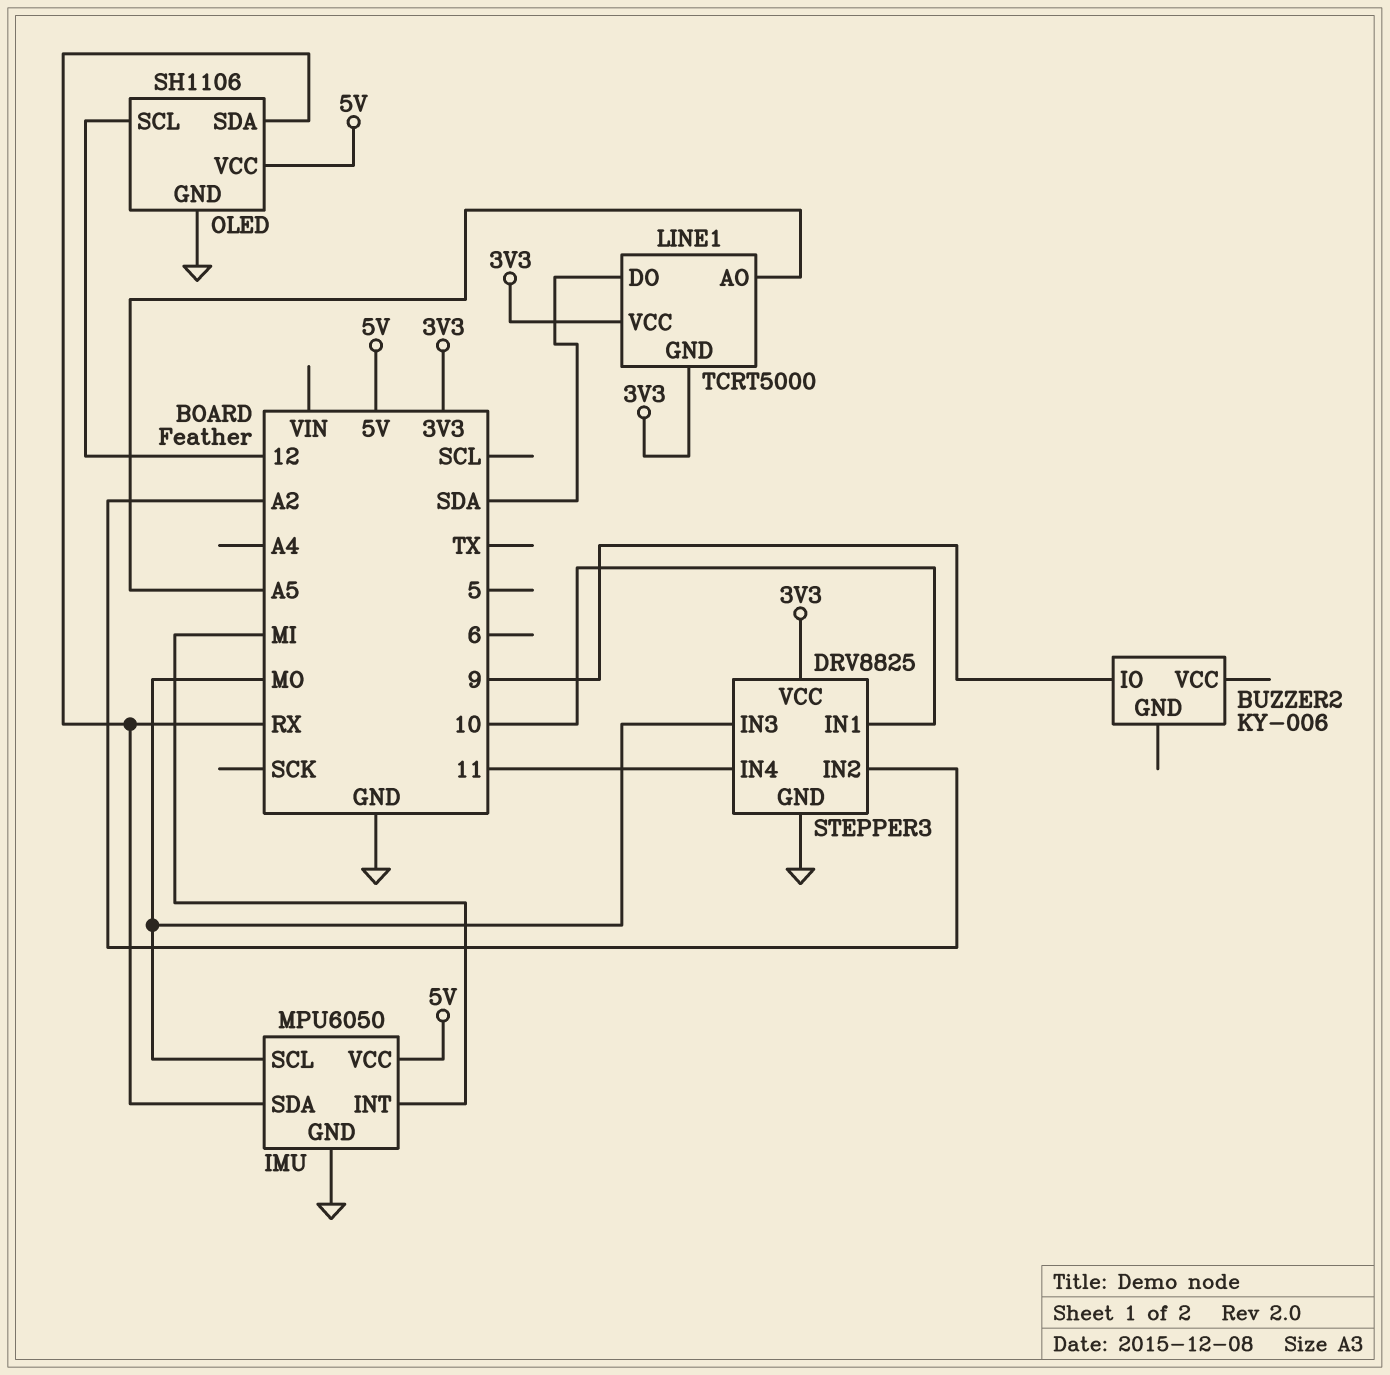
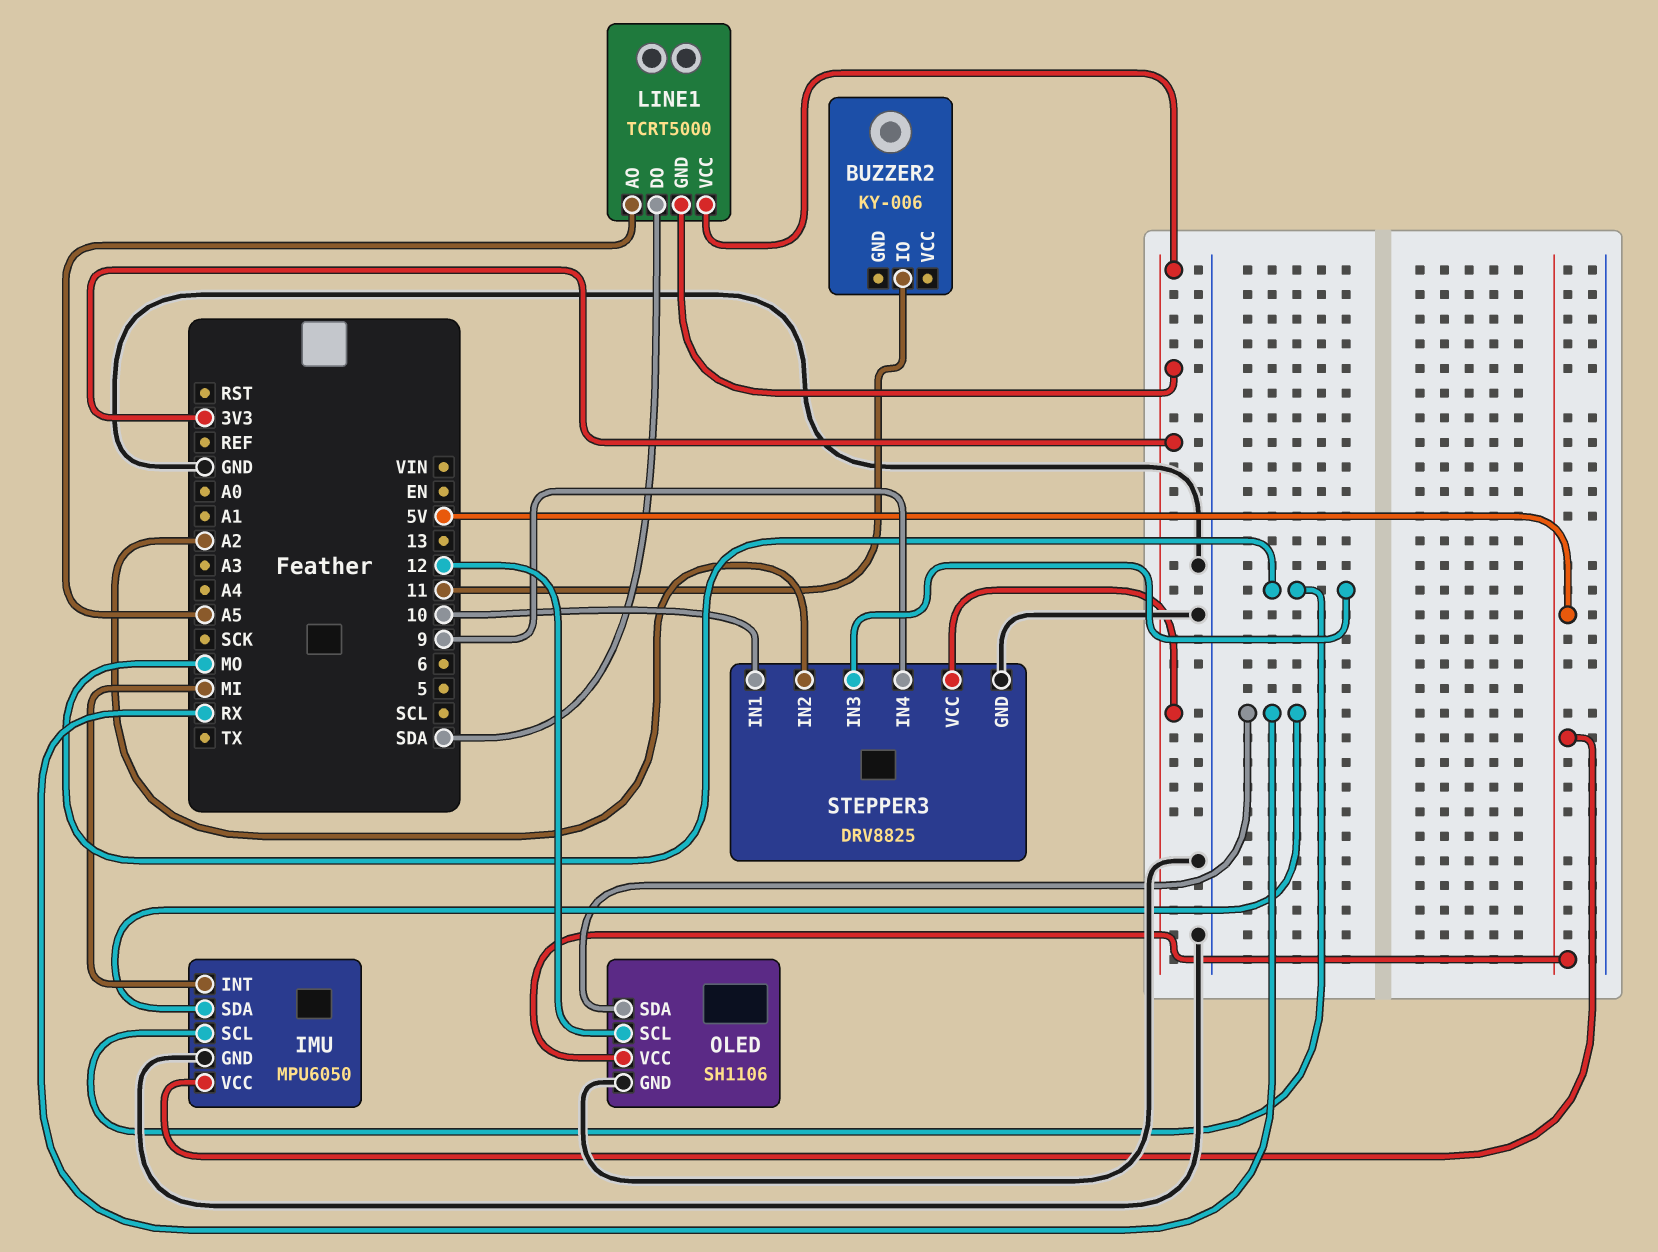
BUZZER2 pin IO: 9 -> 11
STEPPER3 pin IN4: 11 -> 9

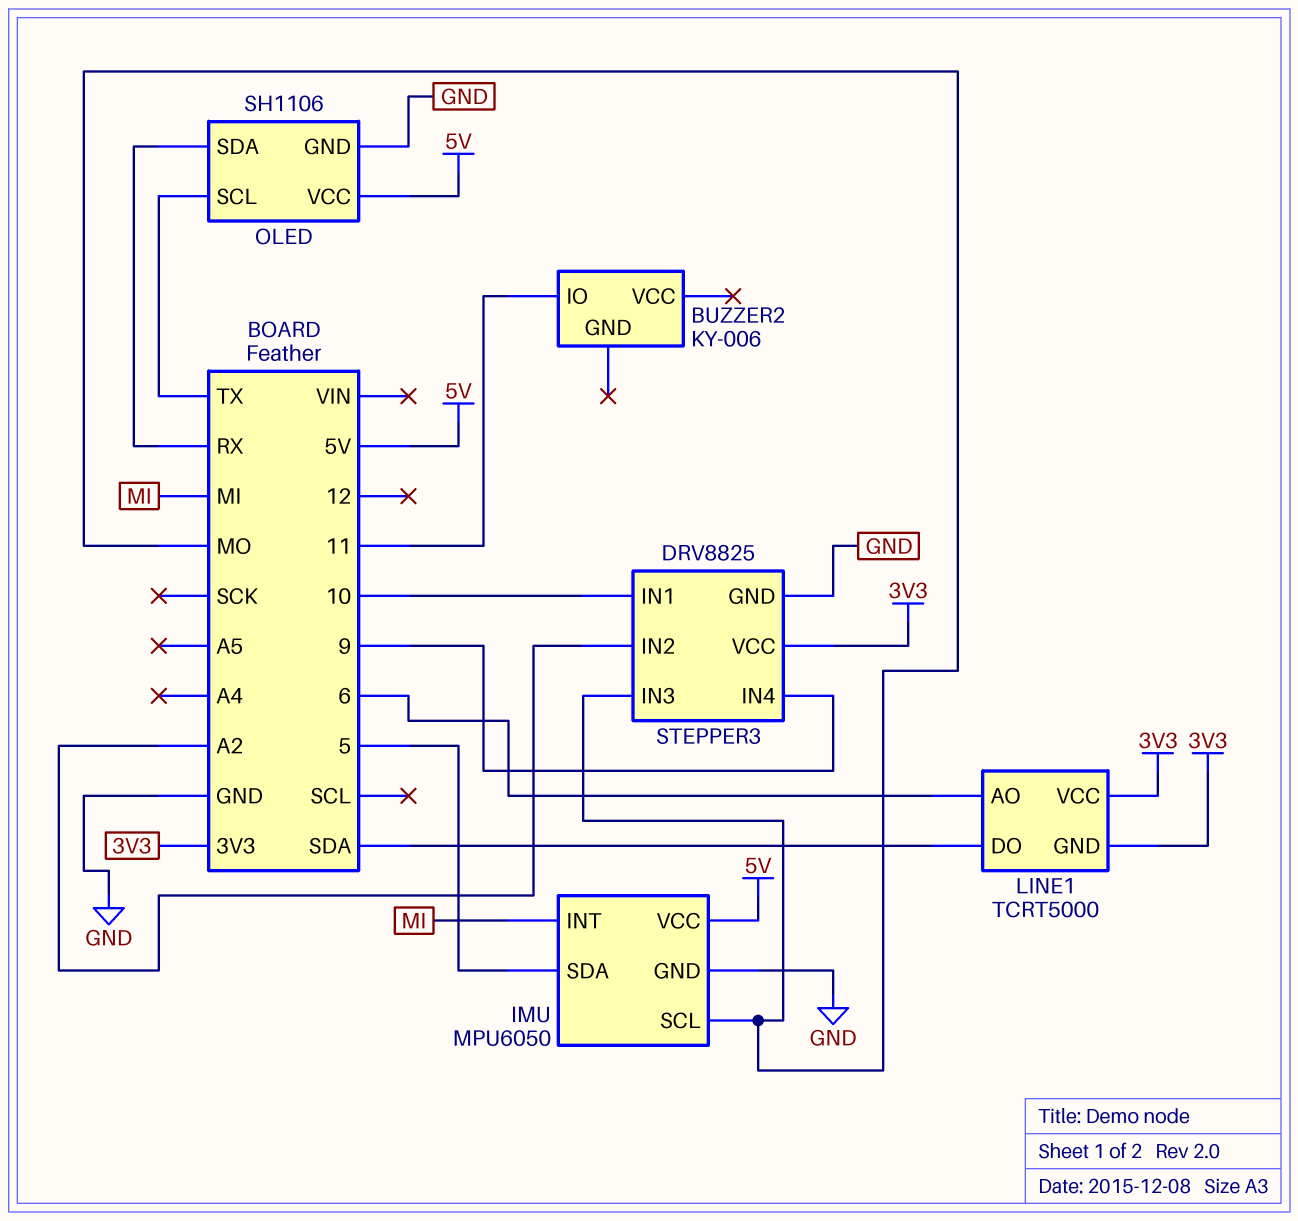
IMU pin SDA: RX -> 5
LINE1 pin AO: A5 -> 6
OLED pin SCL: 12 -> TX

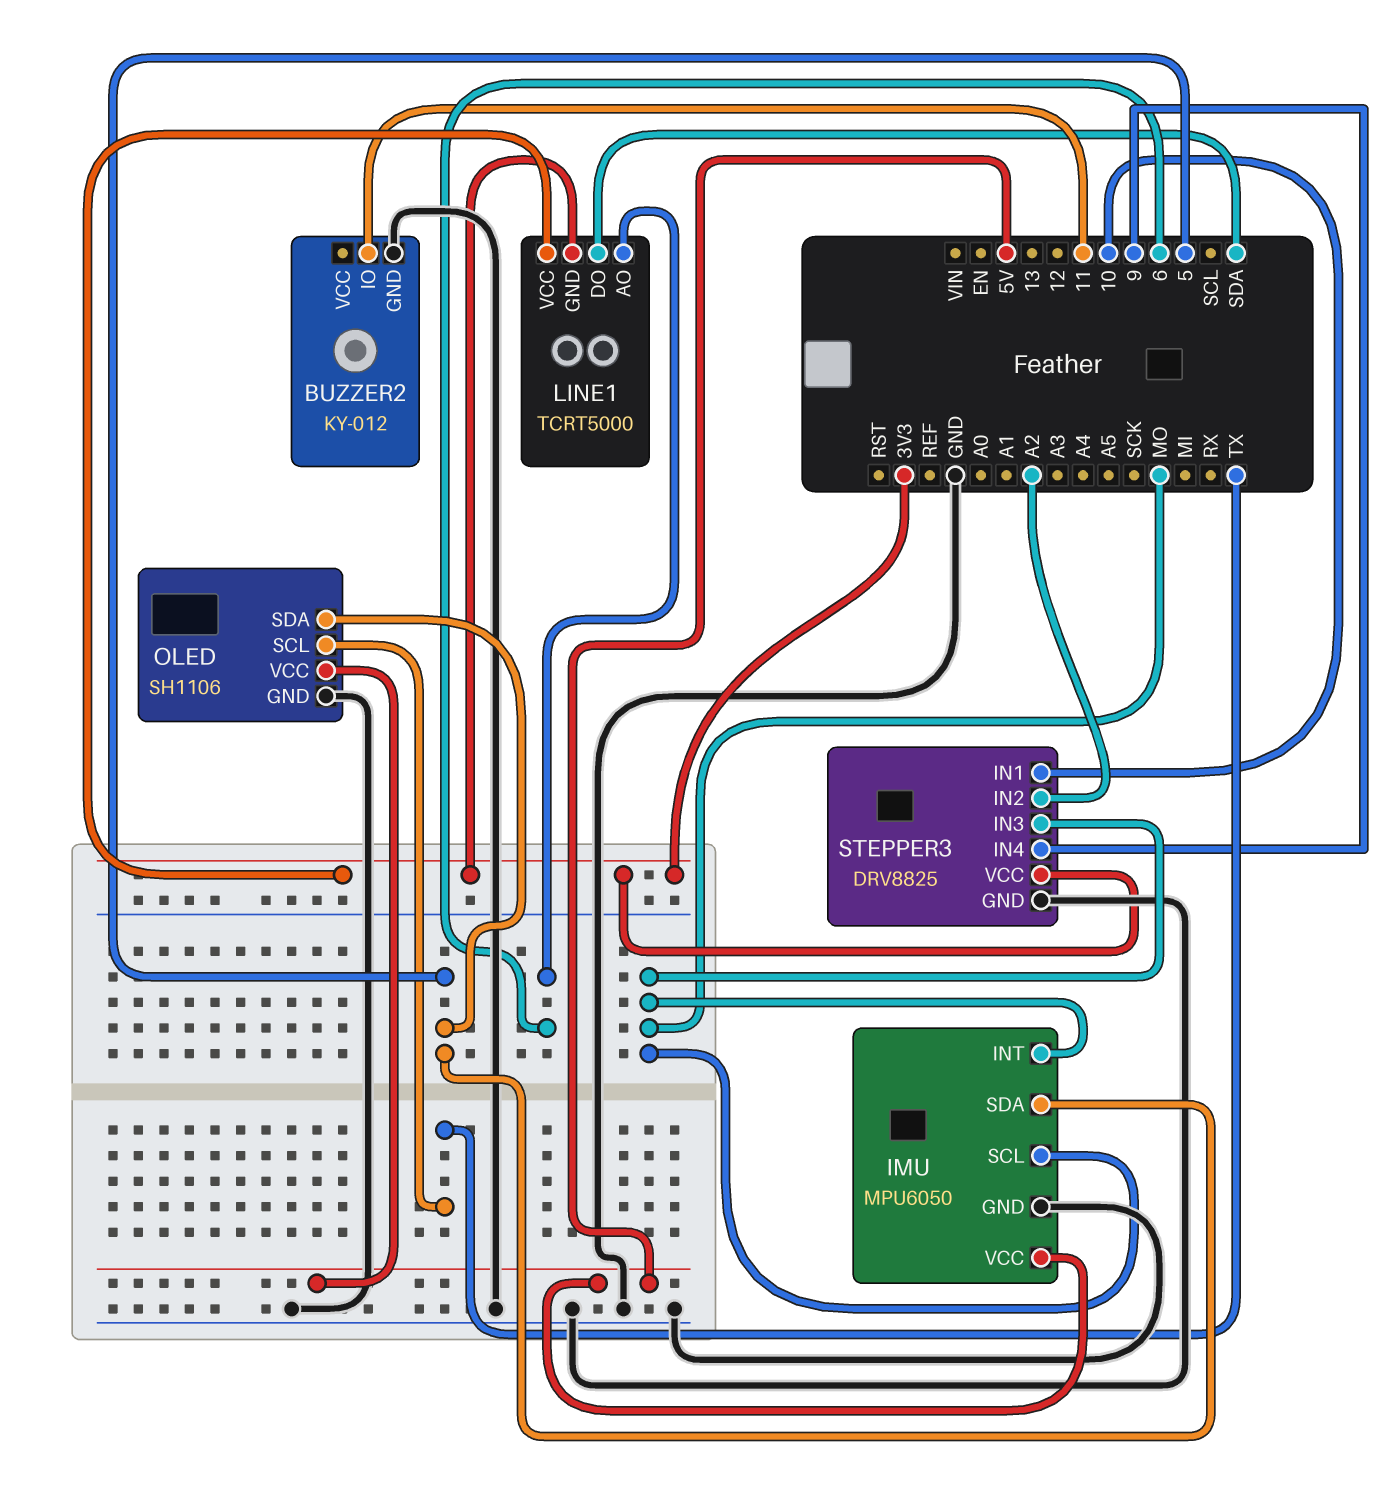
BUZZER2: KY-006 -> KY-012
BUZZER2 pin GND: none -> GND
IMU pin INT: MI -> MO
OLED pin SDA: RX -> 5

